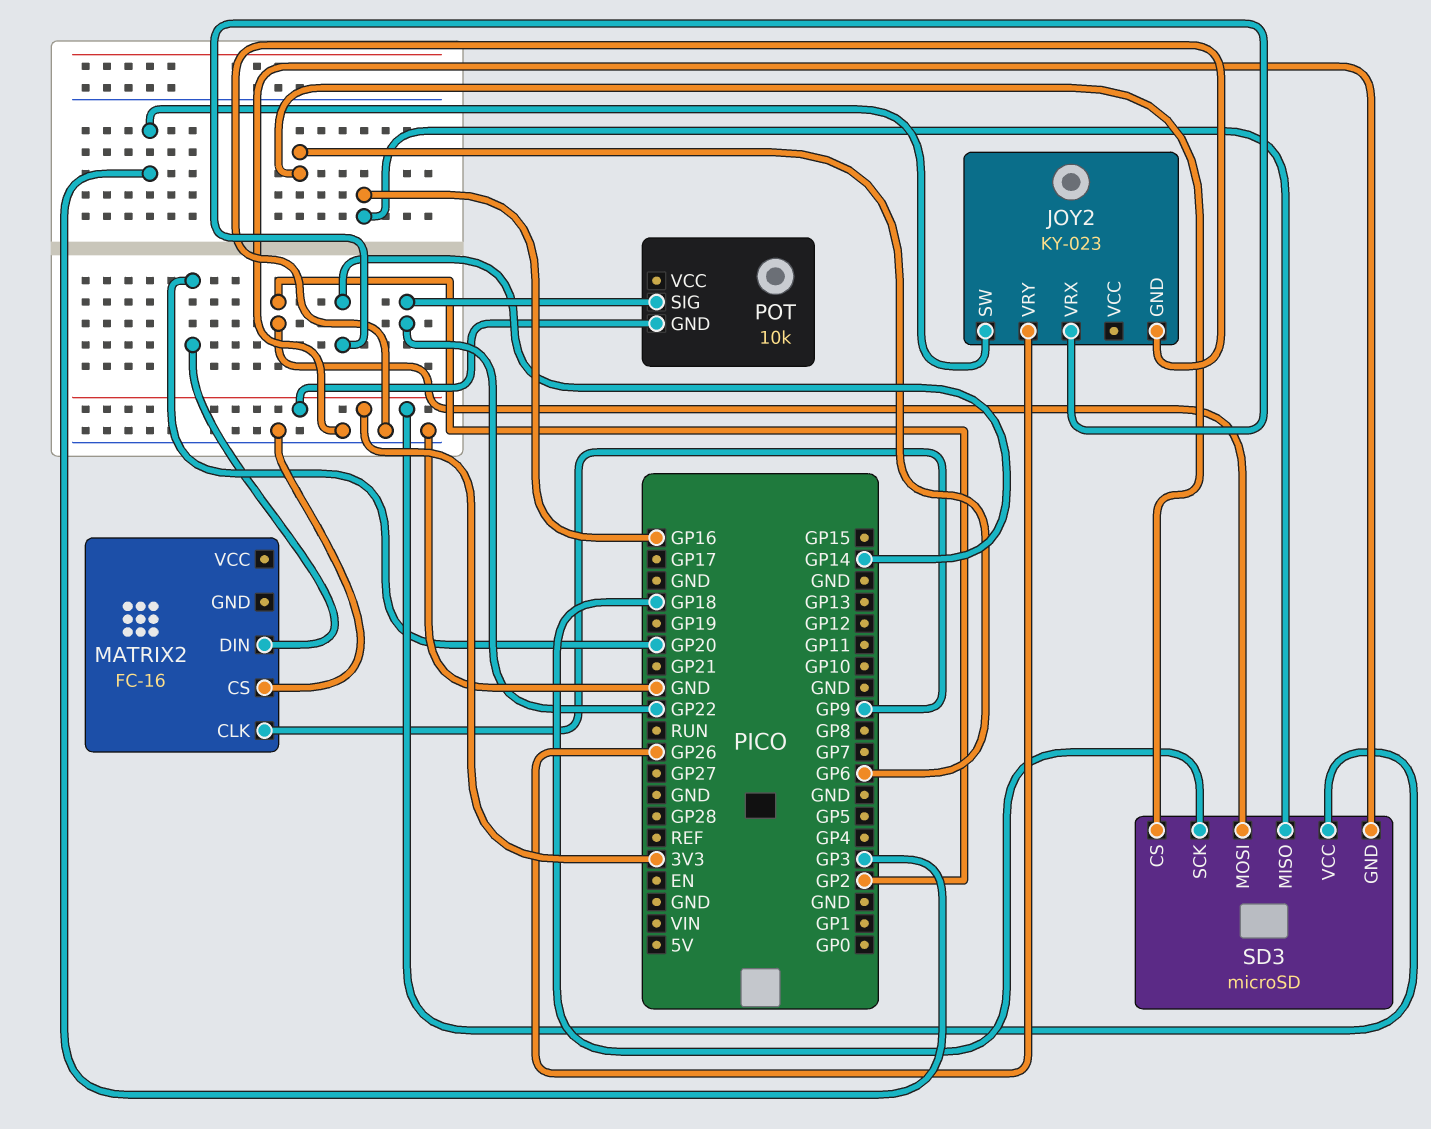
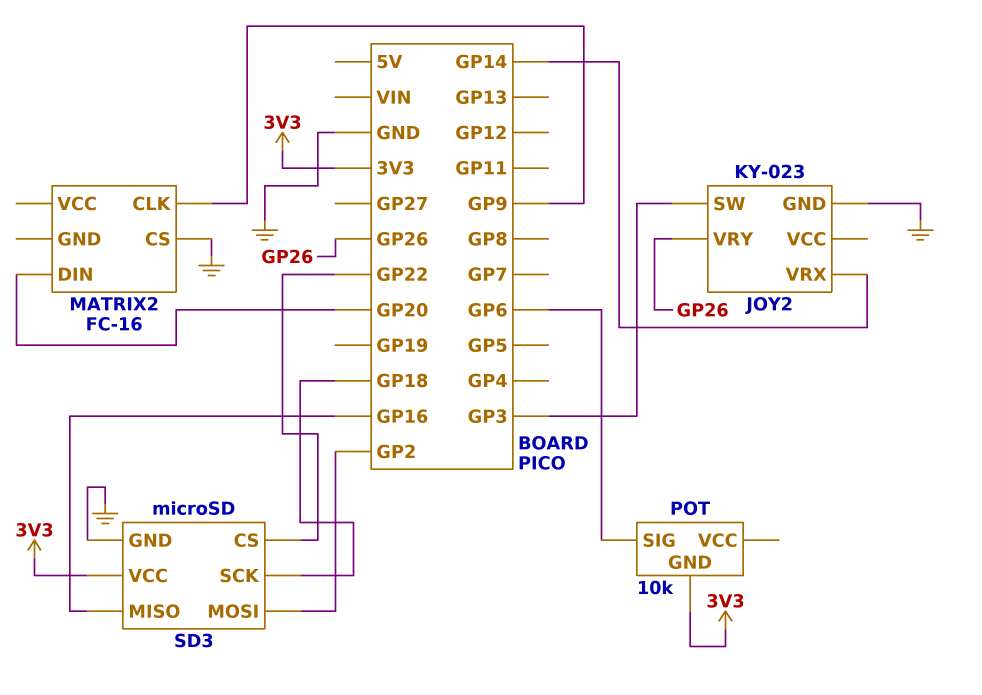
POT pin SIG: GP22 -> GP6
SD3 pin CS: GP6 -> GP22

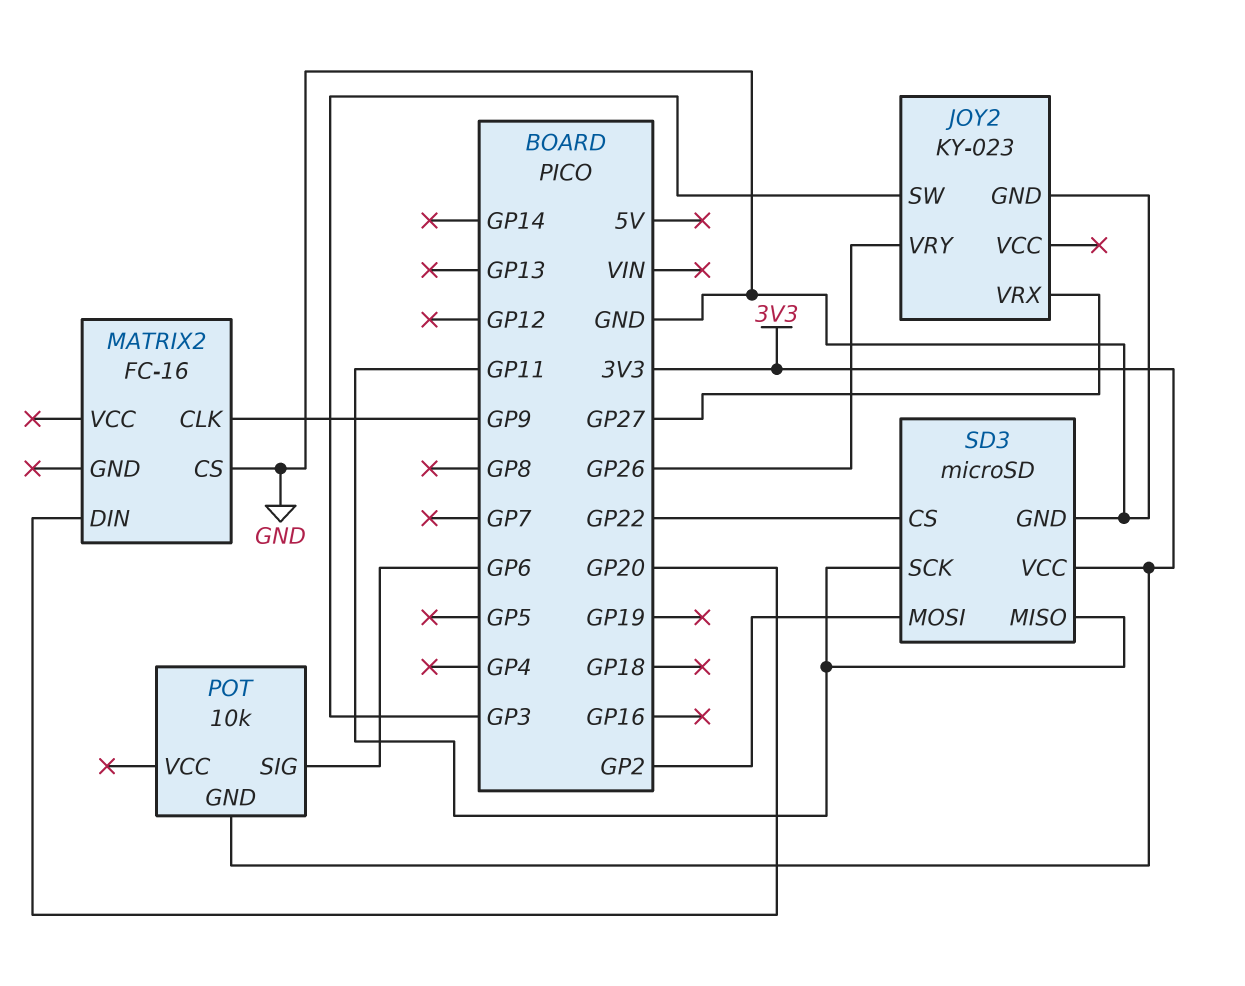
JOY2 pin VRX: GP14 -> GP27
SD3 pin MISO: GP16 -> GP11
SD3 pin SCK: GP18 -> GP11

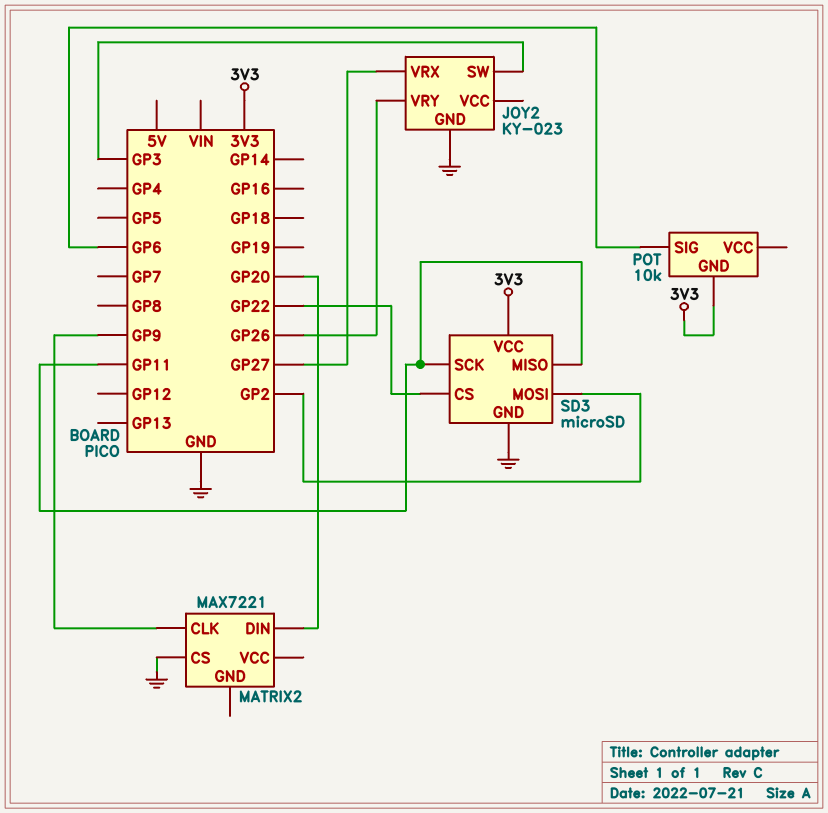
MATRIX2: FC-16 -> MAX7221

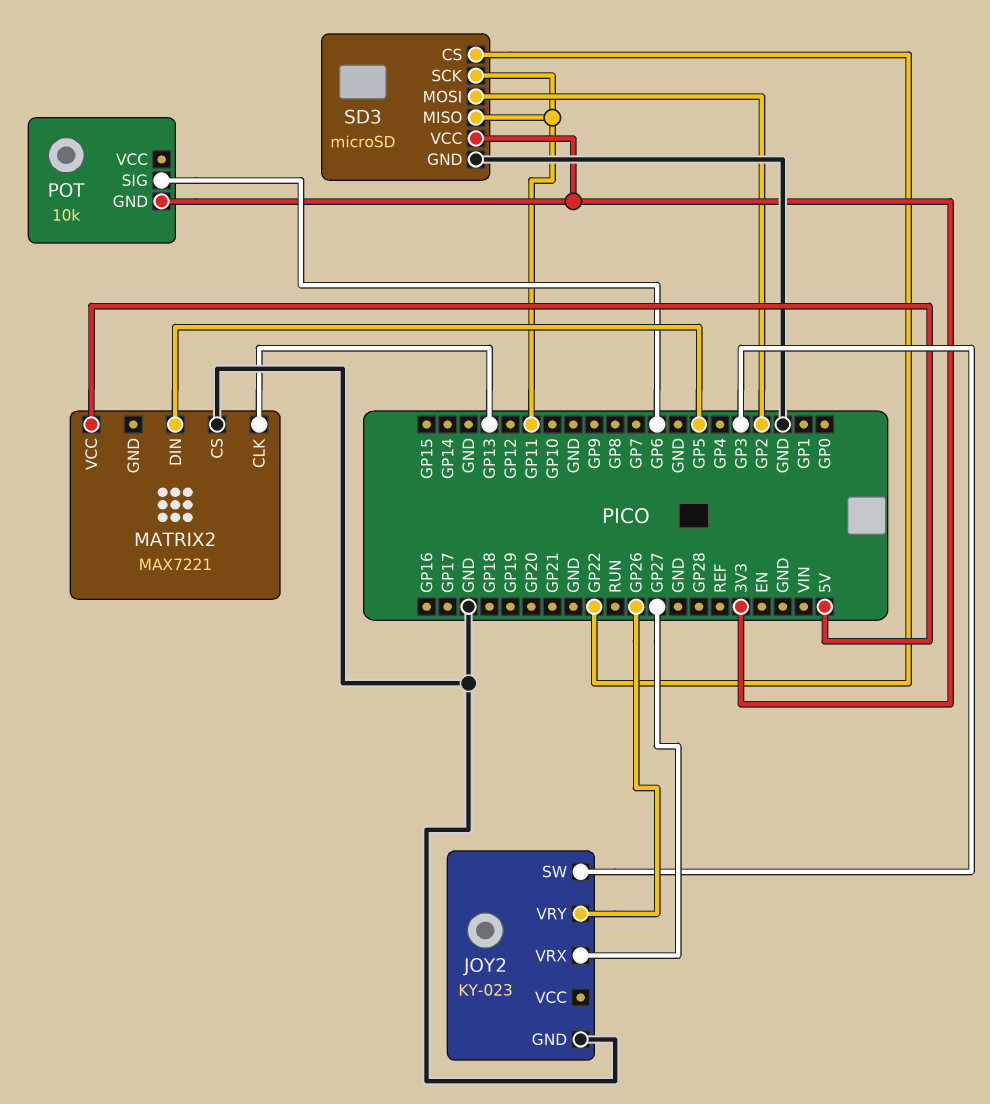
MATRIX2 pin CLK: GP9 -> GP13
MATRIX2 pin DIN: GP20 -> GP5
MATRIX2 pin VCC: none -> 5V

